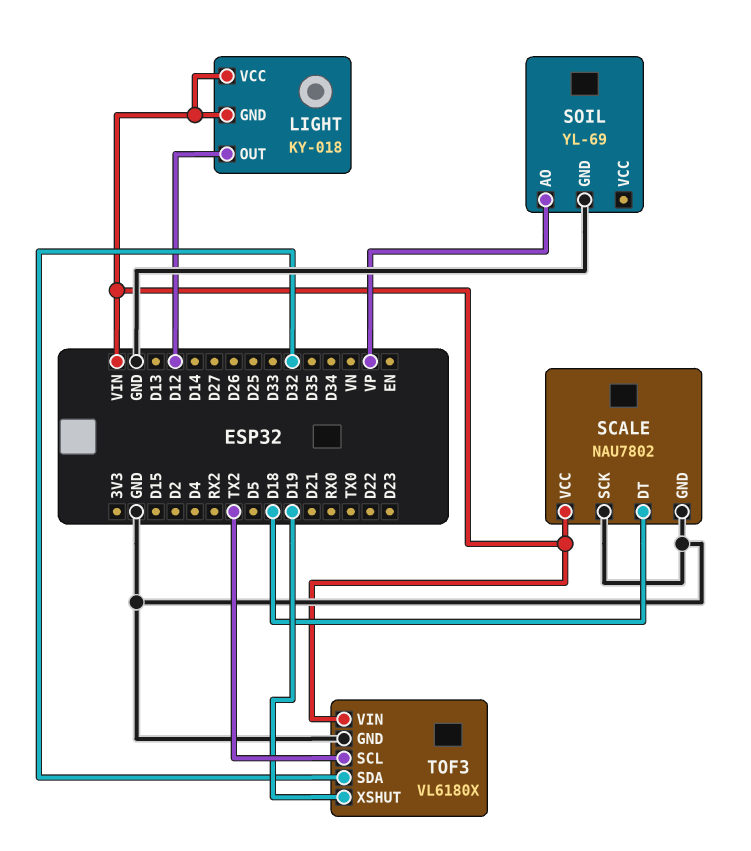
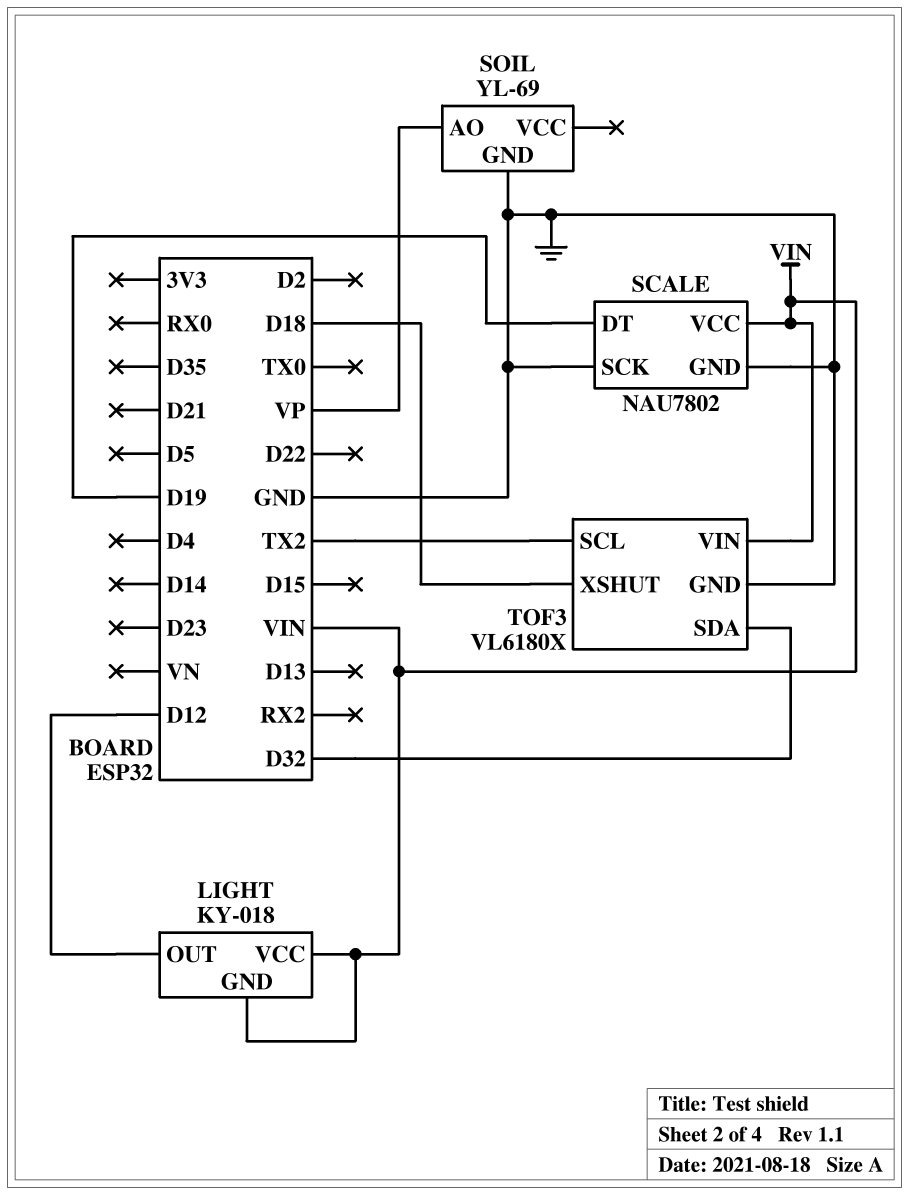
SCALE pin DT: D18 -> D19
TOF3 pin XSHUT: D19 -> D18

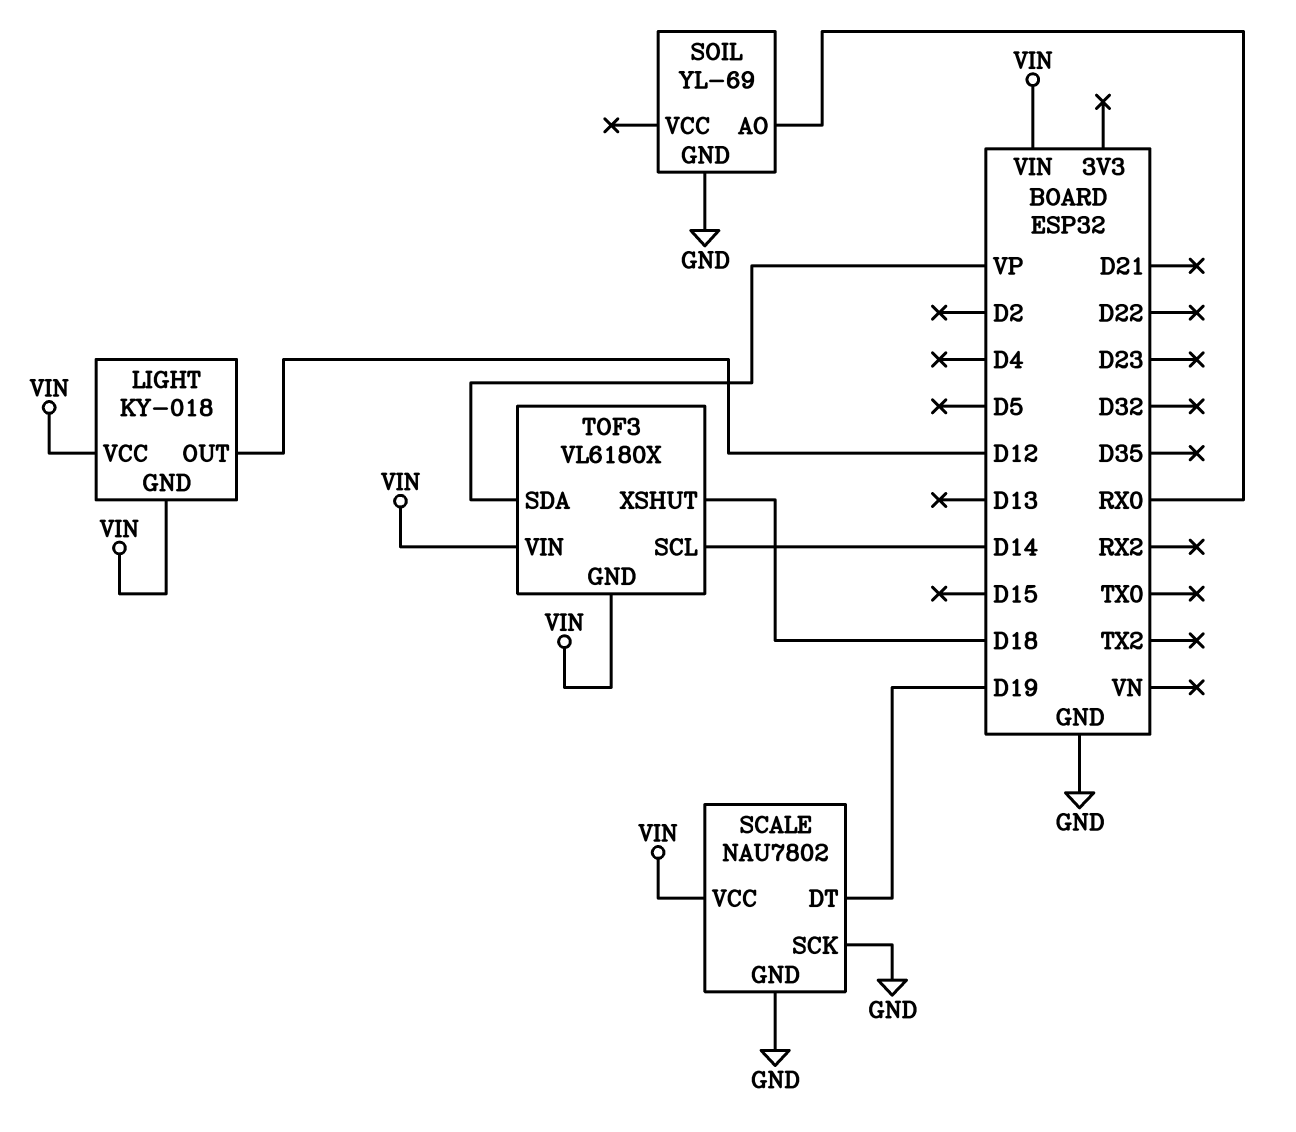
SOIL pin AO: VP -> RX0
TOF3 pin GND: GND -> VIN
TOF3 pin SCL: TX2 -> D14
TOF3 pin SDA: D32 -> VP

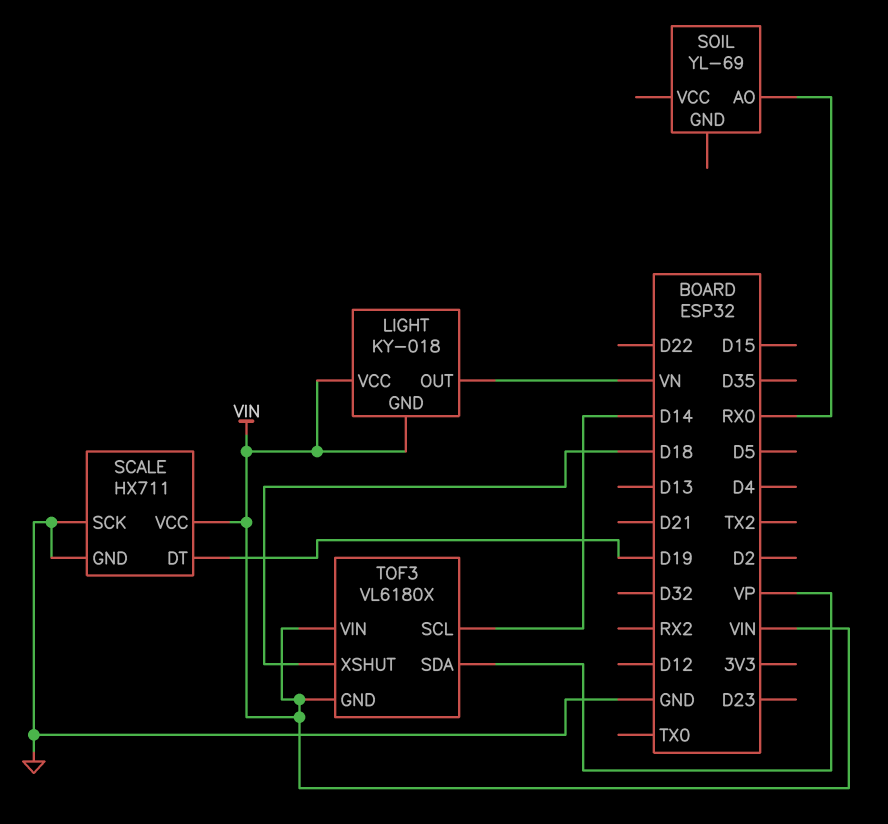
LIGHT pin OUT: D12 -> VN
SCALE: NAU7802 -> HX711
SOIL pin GND: GND -> none

